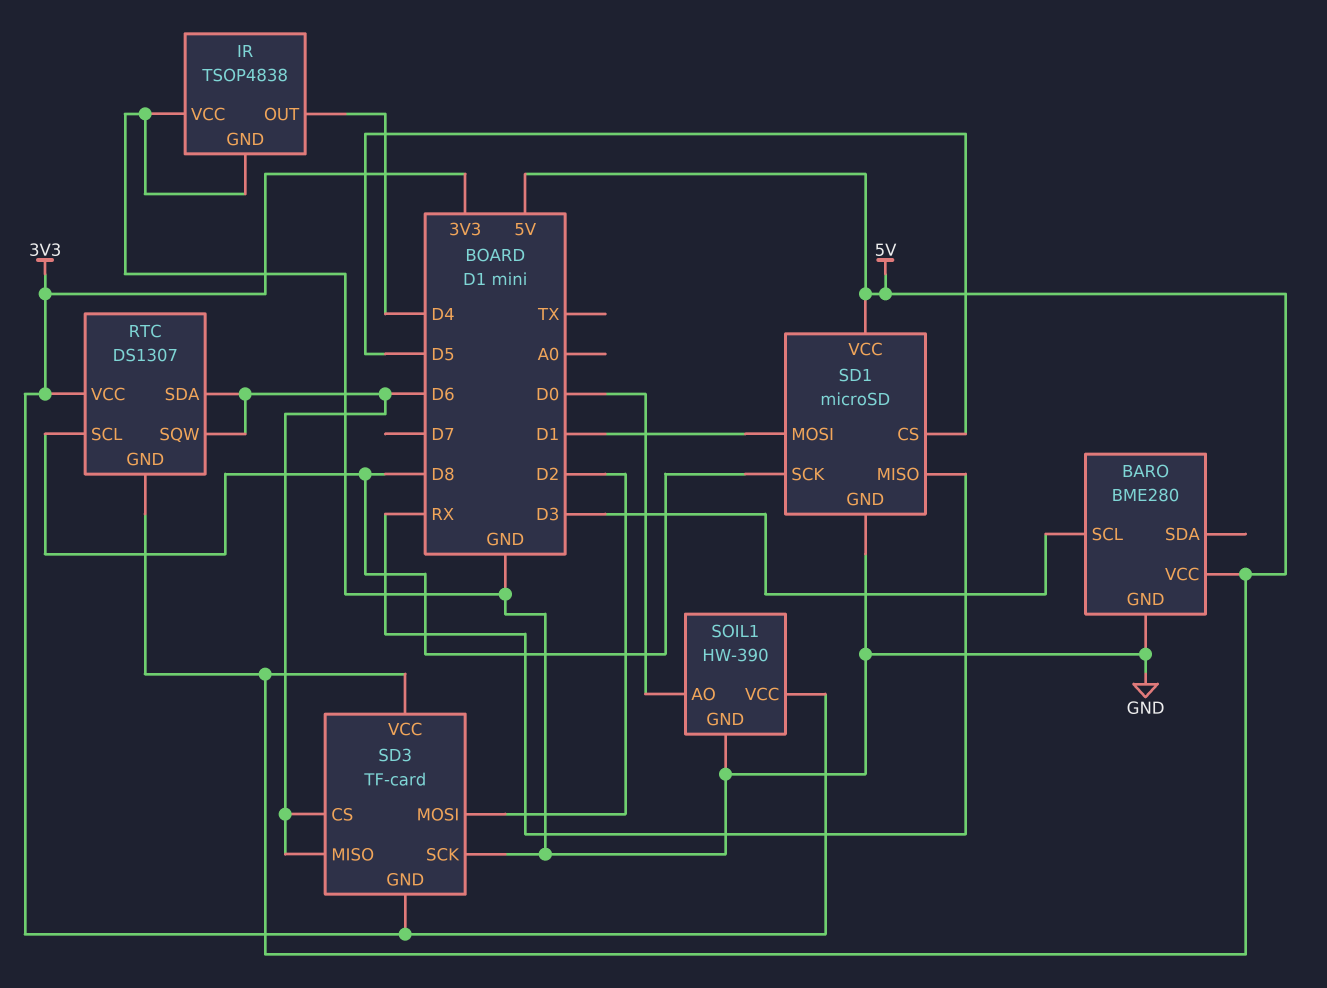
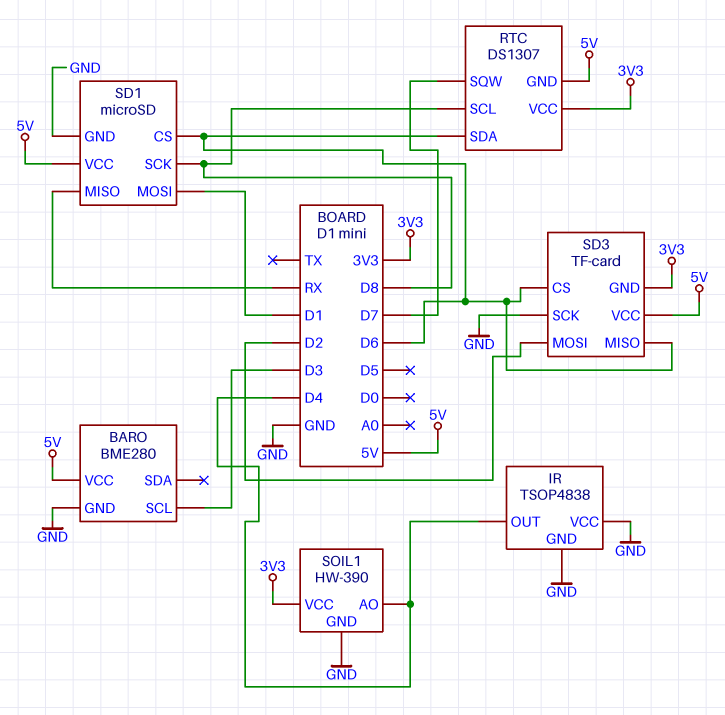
RTC pin SQW: D6 -> D7
SD1 pin CS: D5 -> D6
SOIL1 pin AO: D0 -> D4

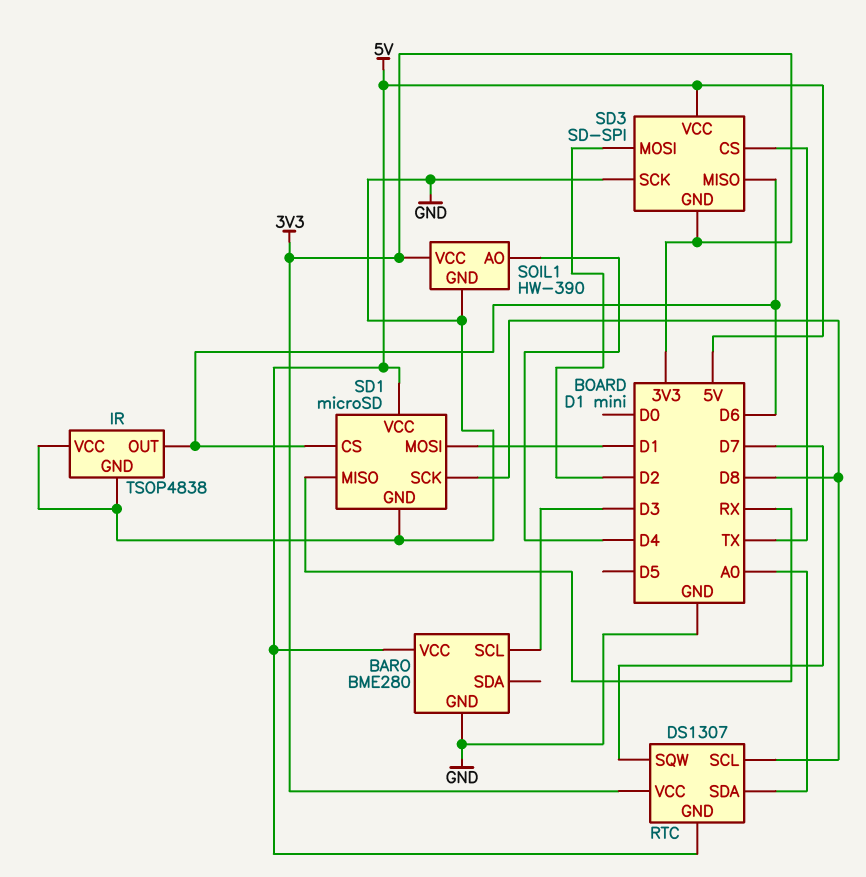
IR pin OUT: D4 -> D6
RTC pin SDA: D6 -> A0
SD3: TF-card -> SD-SPI
SD3 pin CS: D6 -> TX

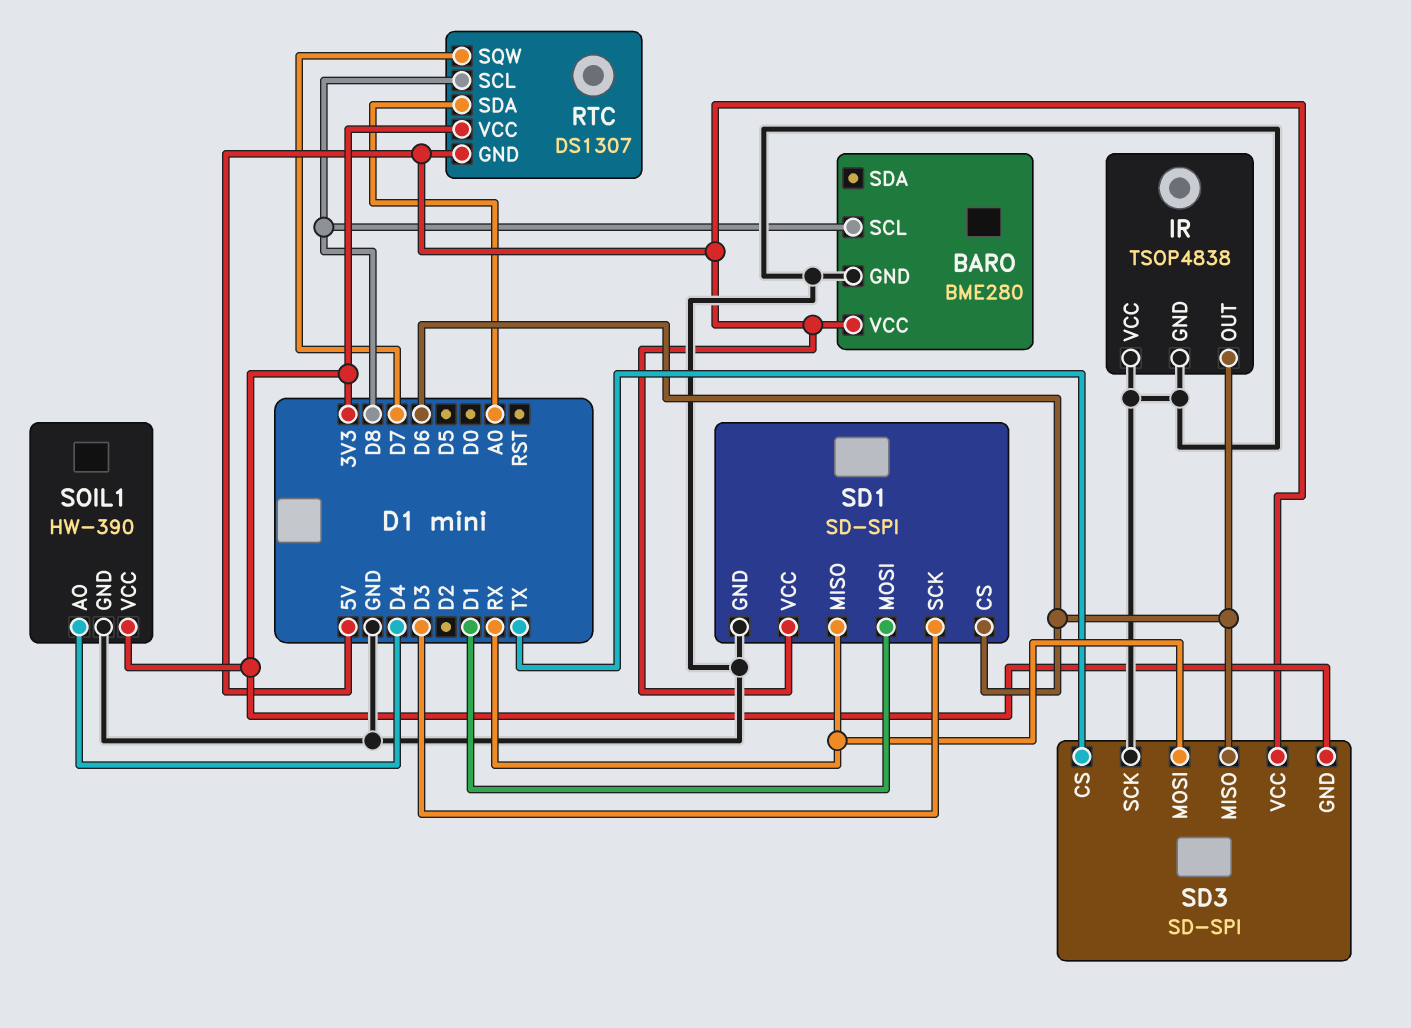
BARO pin SCL: D3 -> D8
SD1: microSD -> SD-SPI
SD1 pin SCK: D8 -> D3
SD3 pin MOSI: D2 -> RX

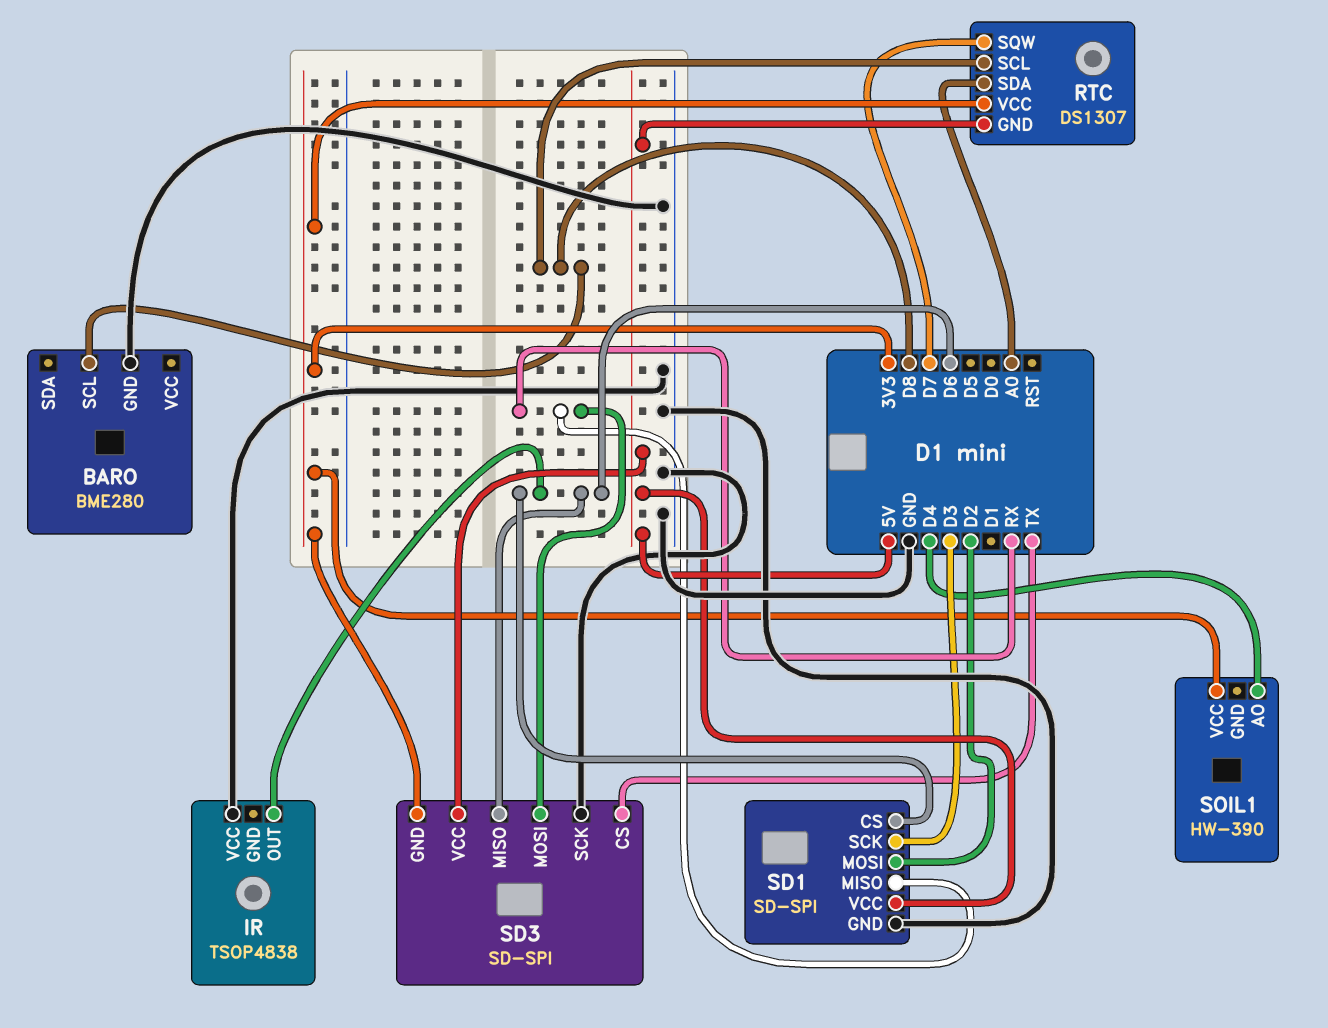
BARO pin VCC: 5V -> none
IR pin GND: GND -> none
SD1 pin MOSI: D1 -> D2
SOIL1 pin GND: GND -> none

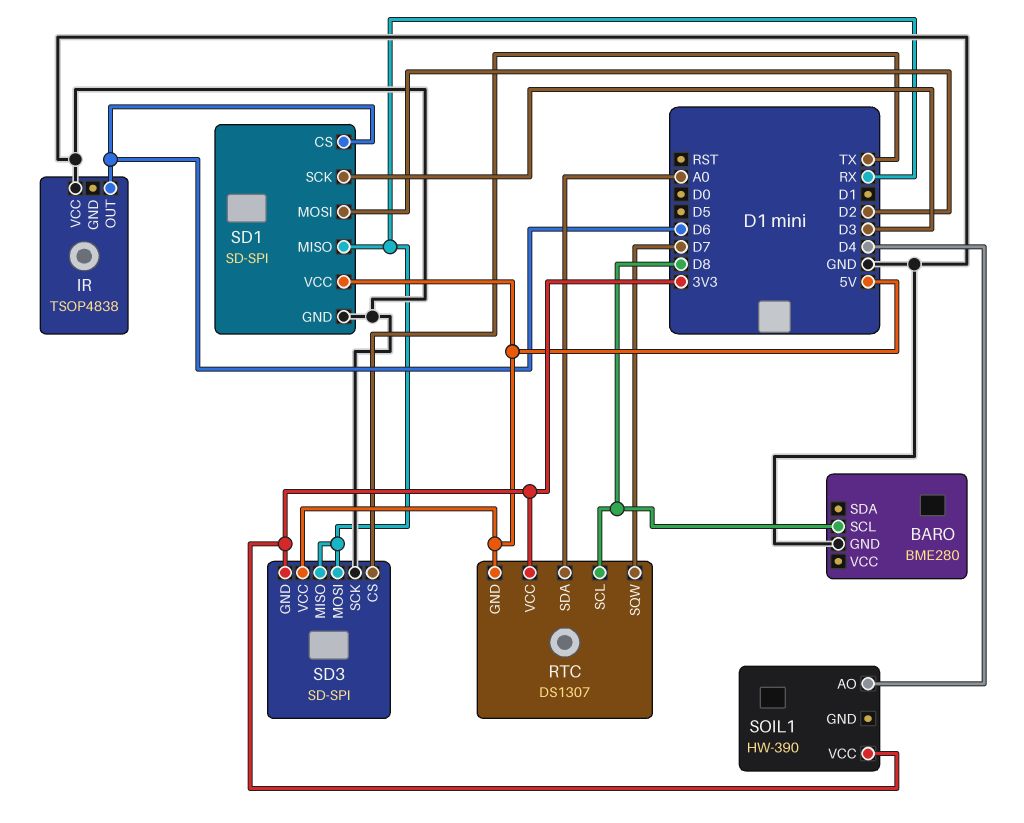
SD3 pin MISO: D6 -> RX

